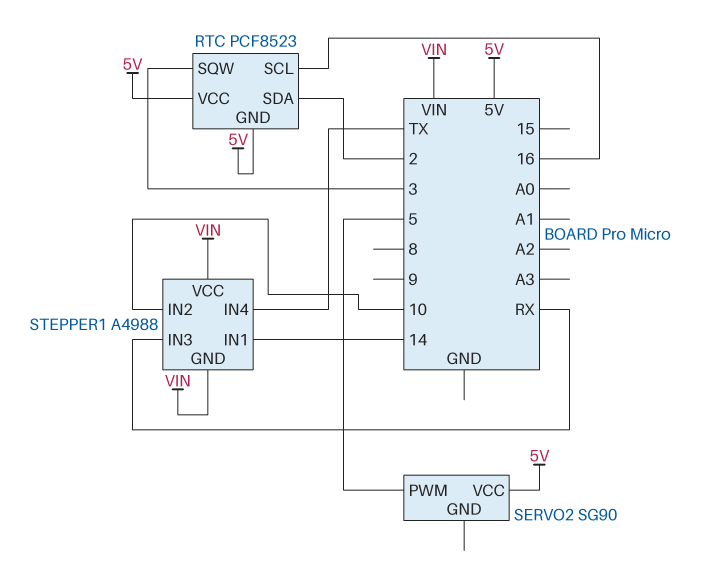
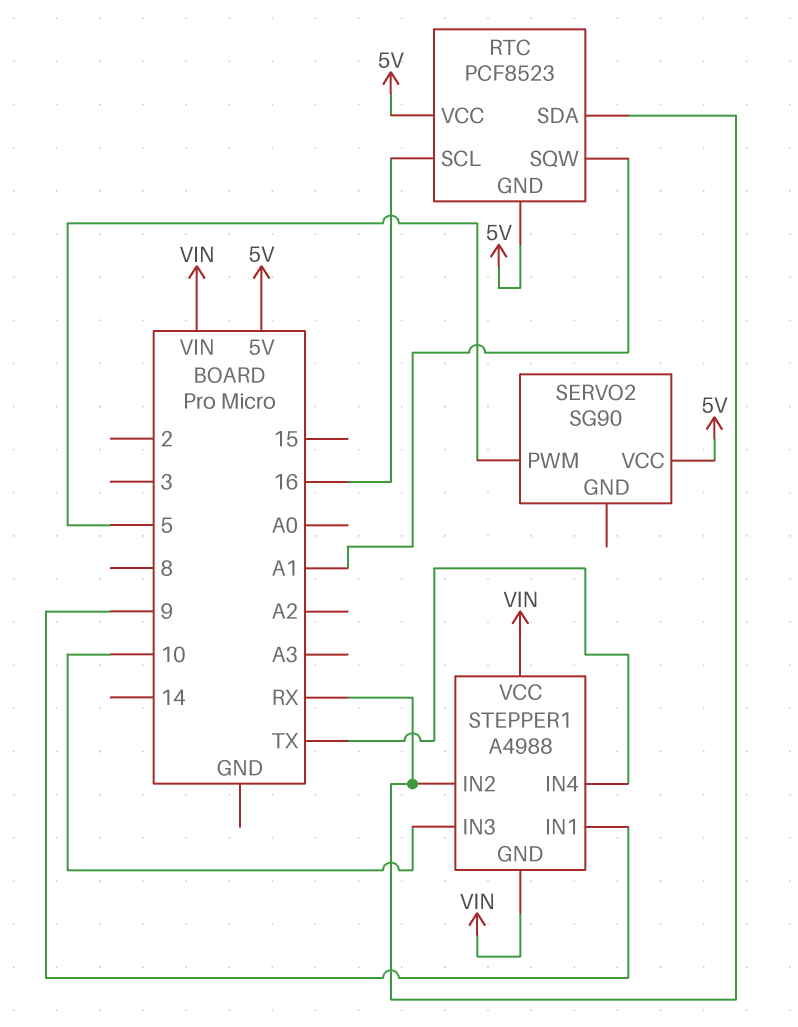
RTC pin SDA: 2 -> RX
RTC pin SQW: 3 -> A1
STEPPER1 pin IN1: 14 -> 9
STEPPER1 pin IN2: 10 -> RX
STEPPER1 pin IN3: RX -> 10

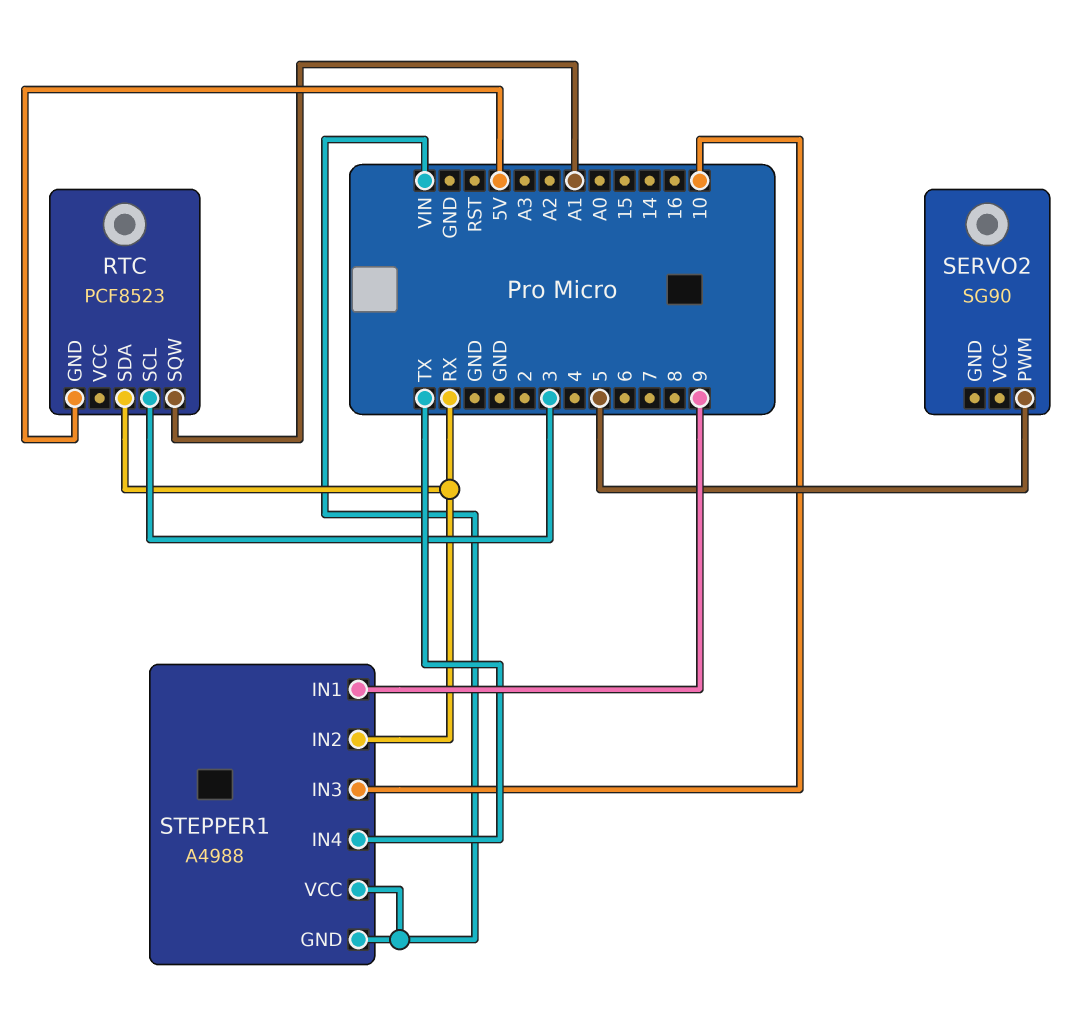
RTC pin SCL: 16 -> 3
RTC pin VCC: 5V -> none
SERVO2 pin VCC: 5V -> none

